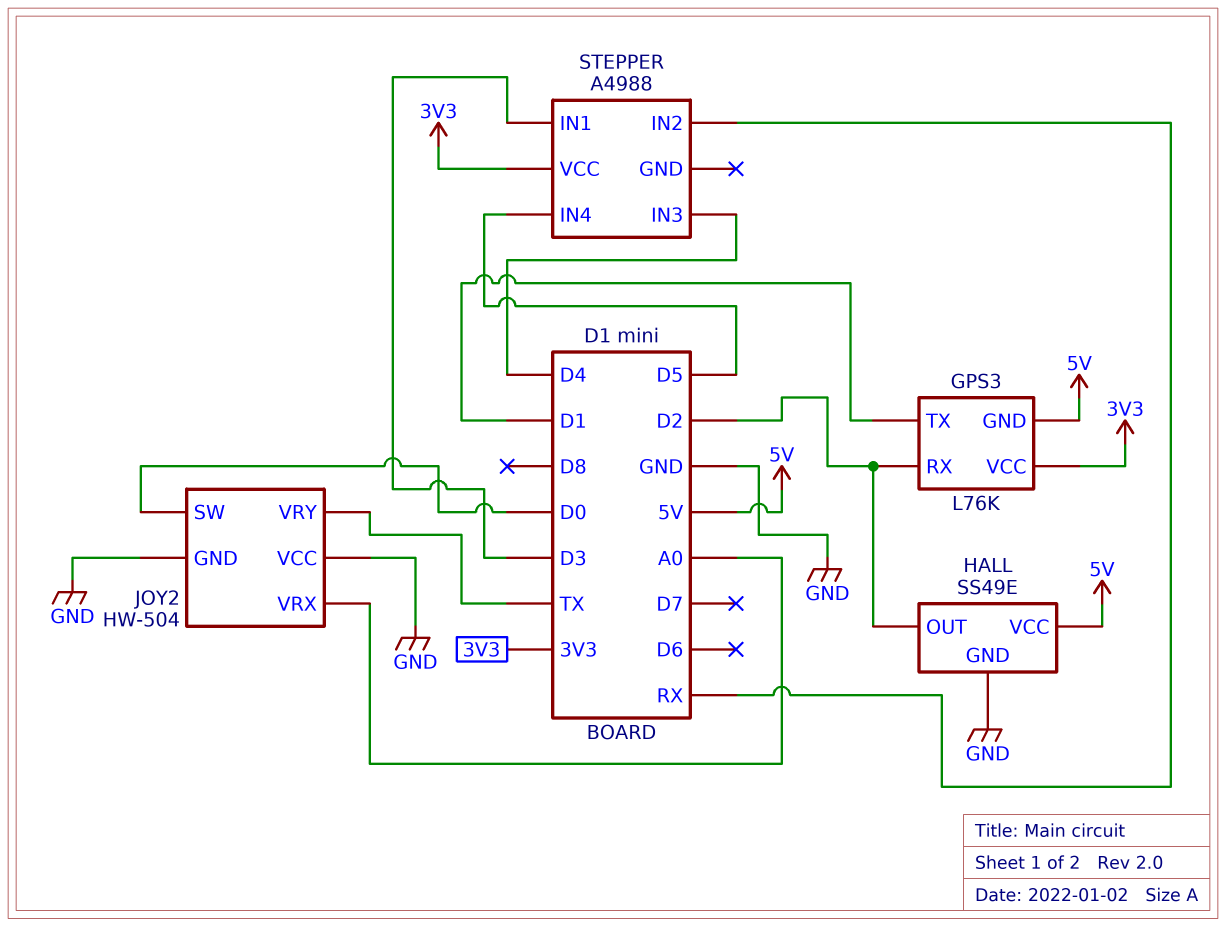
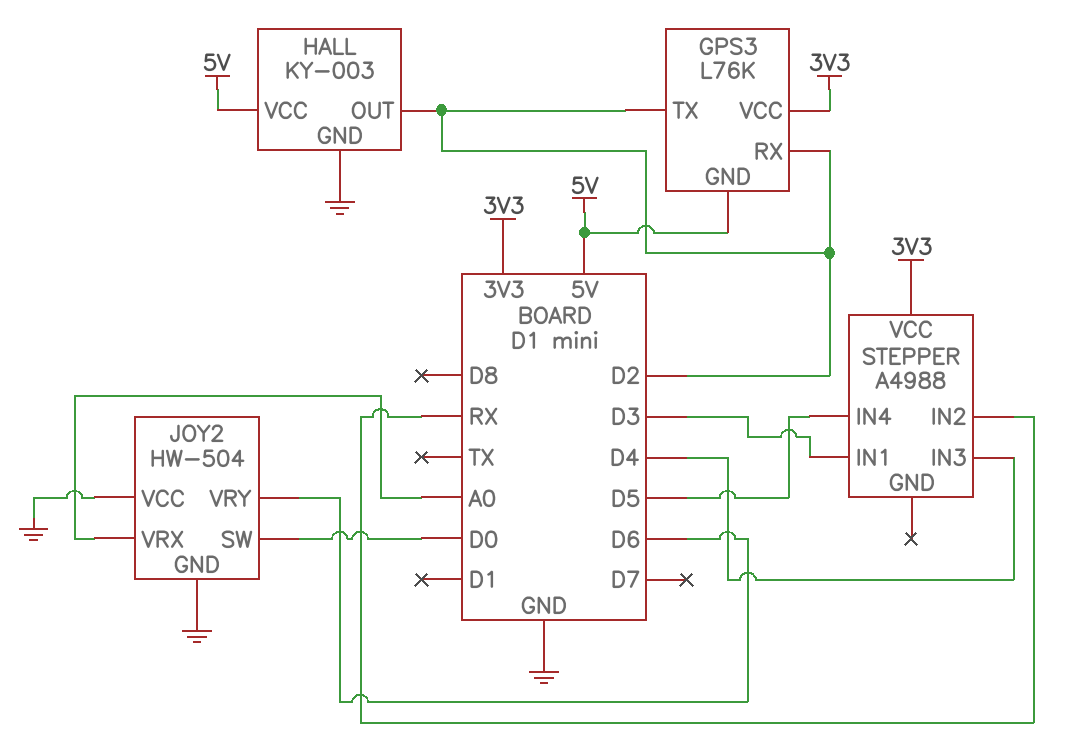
GPS3 pin TX: D1 -> D2
HALL: SS49E -> KY-003
JOY2 pin VRY: TX -> D6

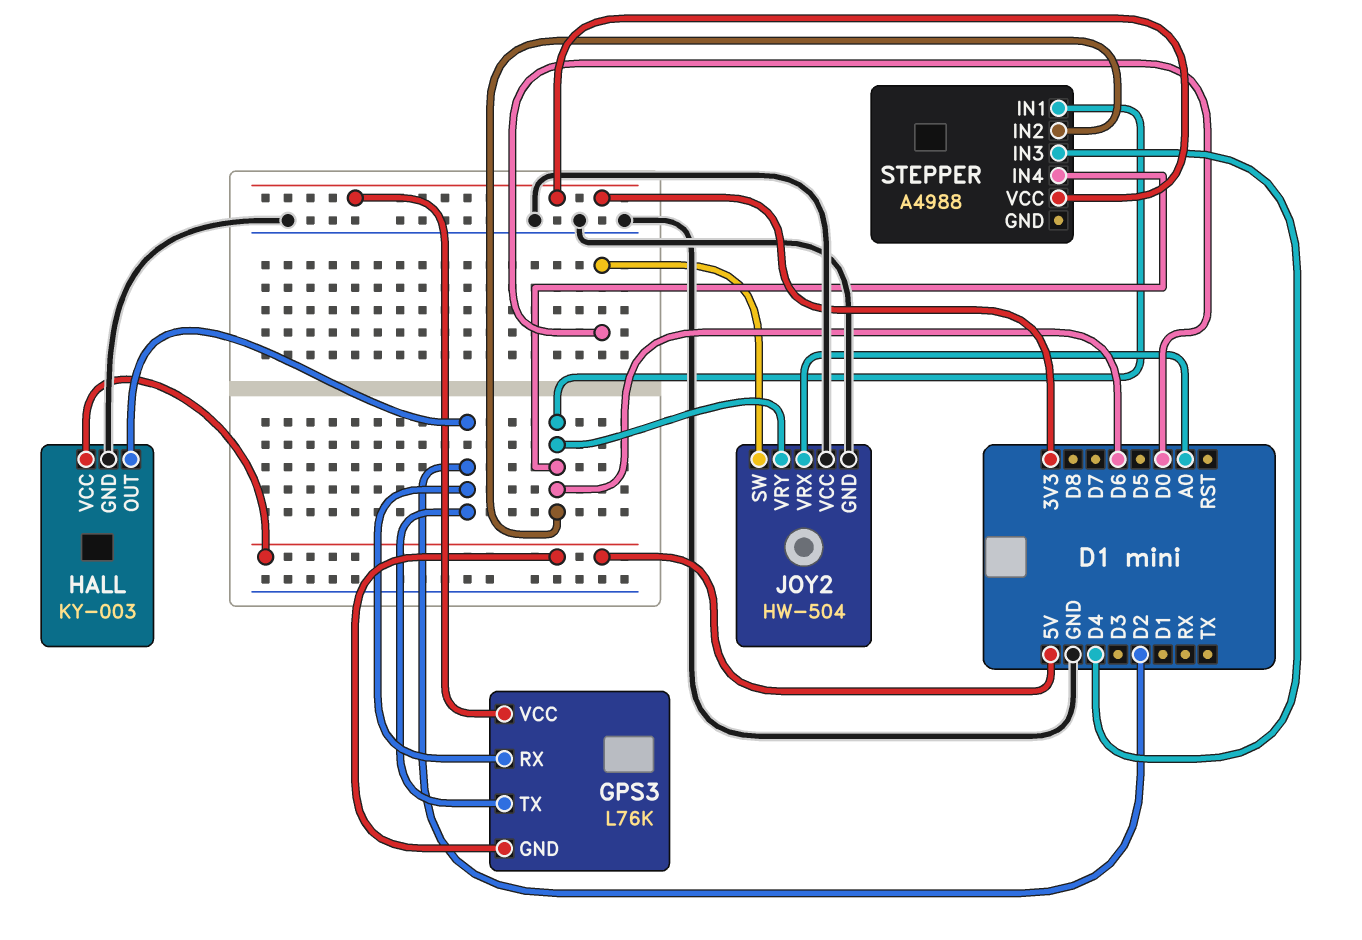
STEPPER pin IN1: D3 -> D6
STEPPER pin IN2: RX -> D6
STEPPER pin IN4: D5 -> D6

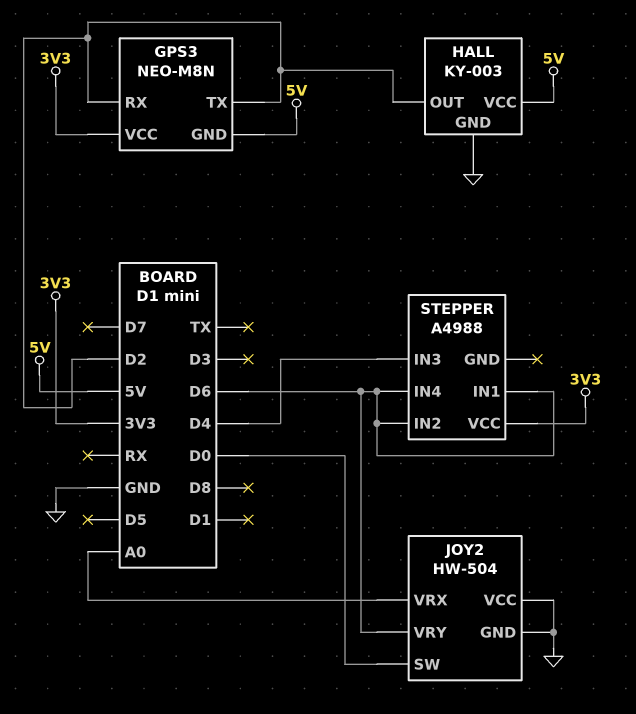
GPS3: L76K -> NEO-M8N

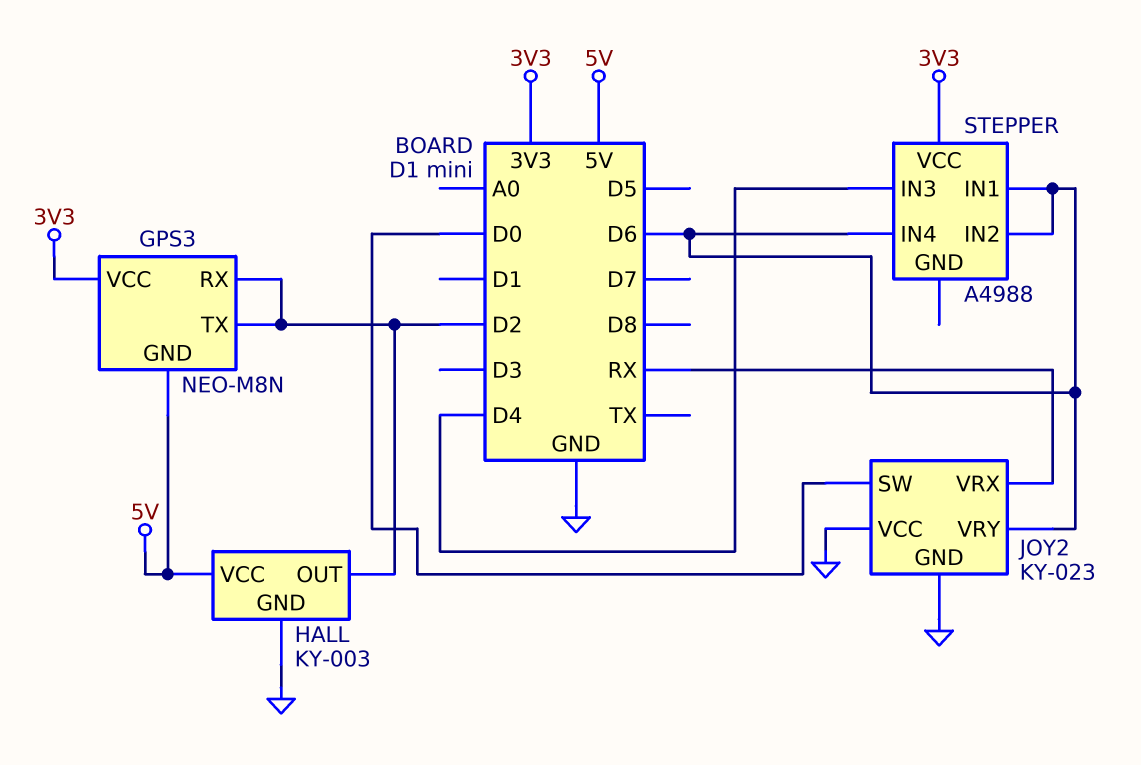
JOY2: HW-504 -> KY-023
JOY2 pin VRX: A0 -> RX

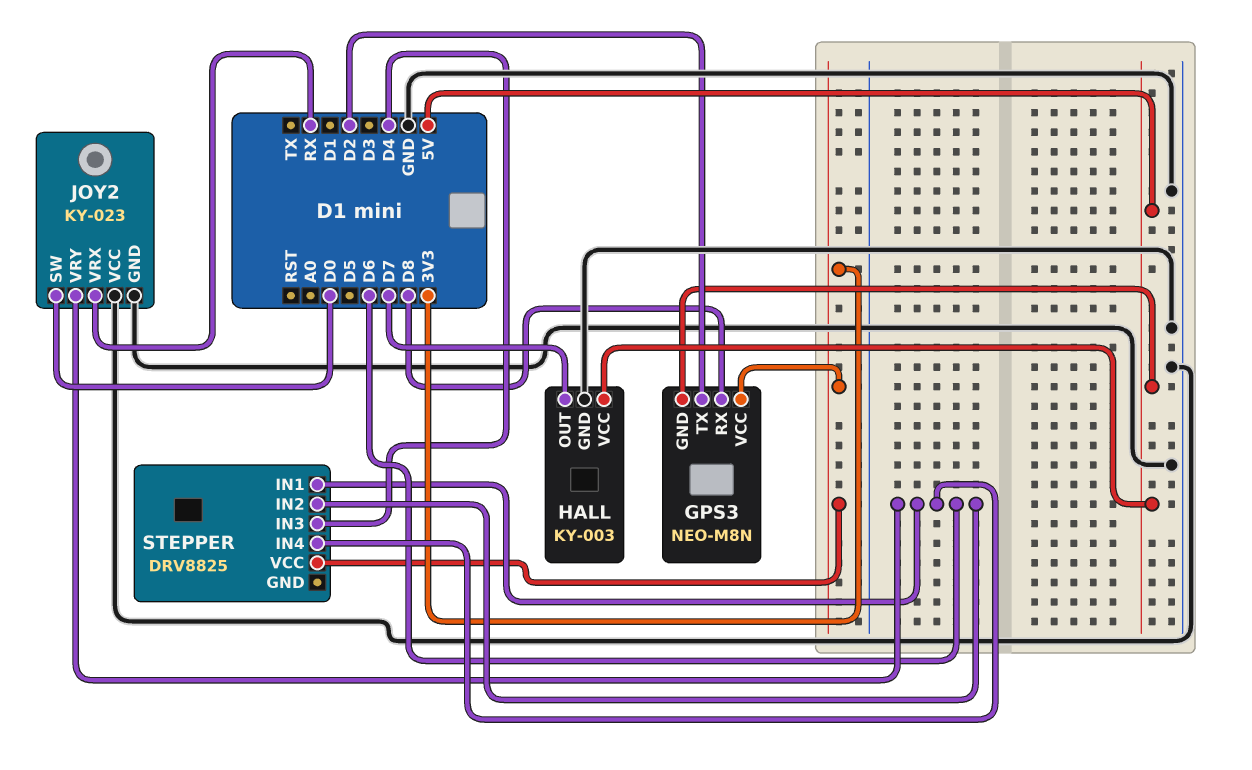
GPS3 pin RX: D2 -> D8
HALL pin OUT: D2 -> D7
STEPPER: A4988 -> DRV8825

